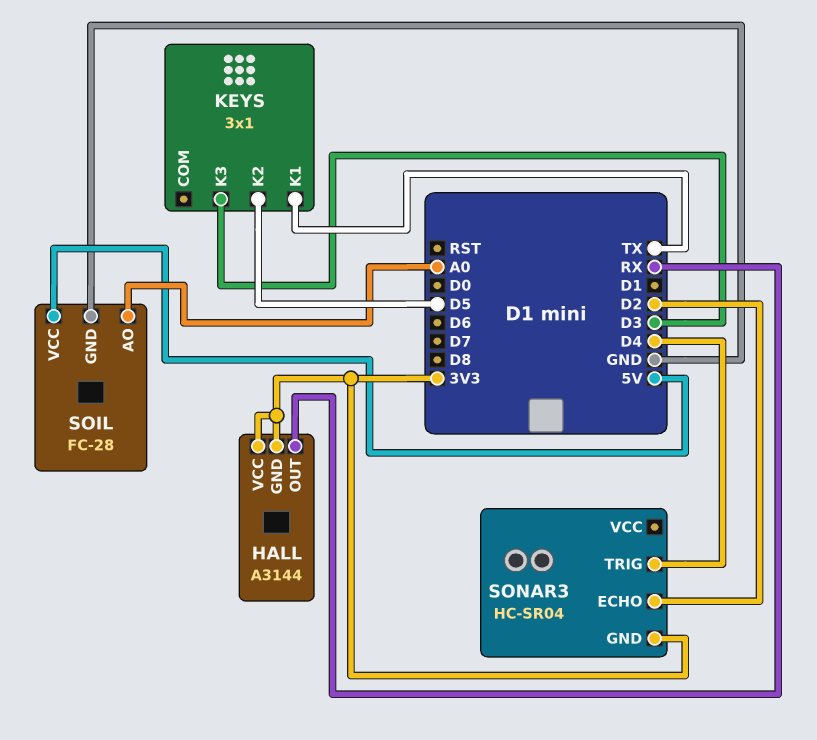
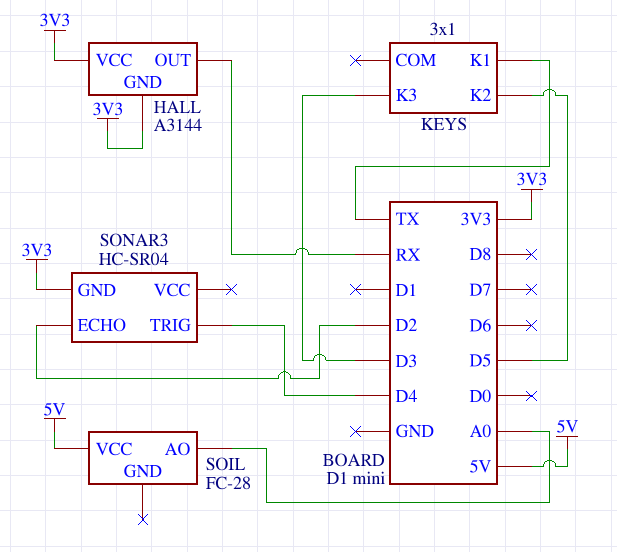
SOIL pin GND: GND -> none

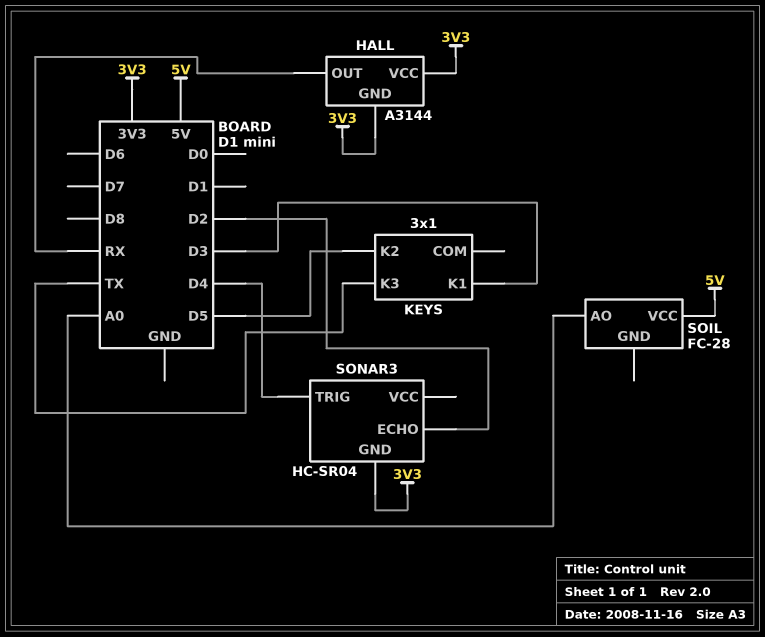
KEYS pin K1: TX -> D3
KEYS pin K3: D3 -> TX

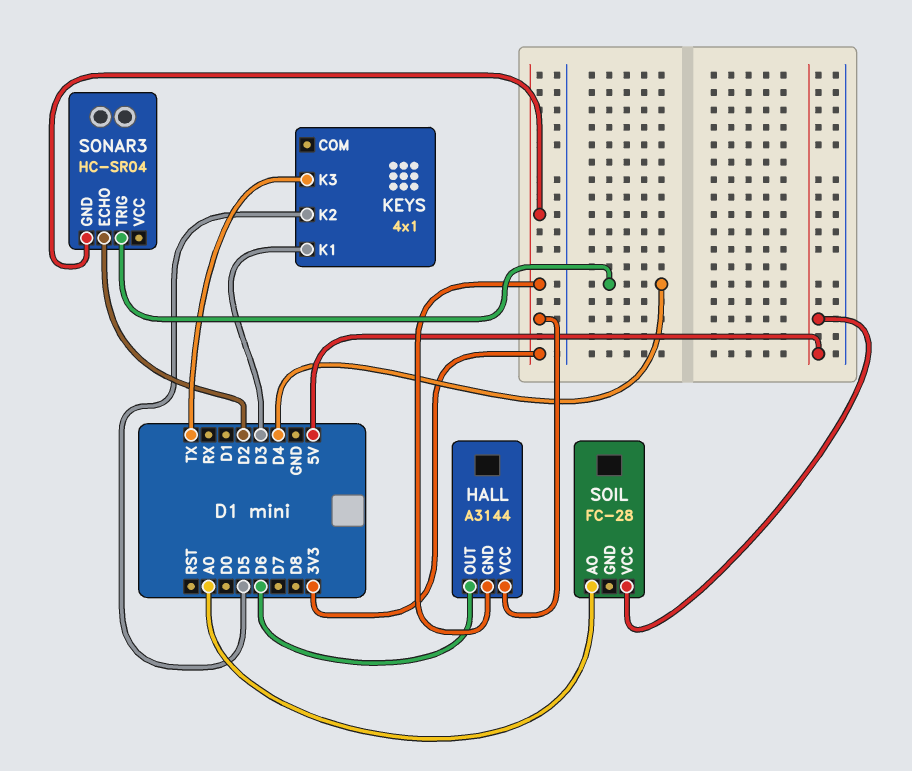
HALL pin OUT: RX -> D6
KEYS: 3x1 -> 4x1

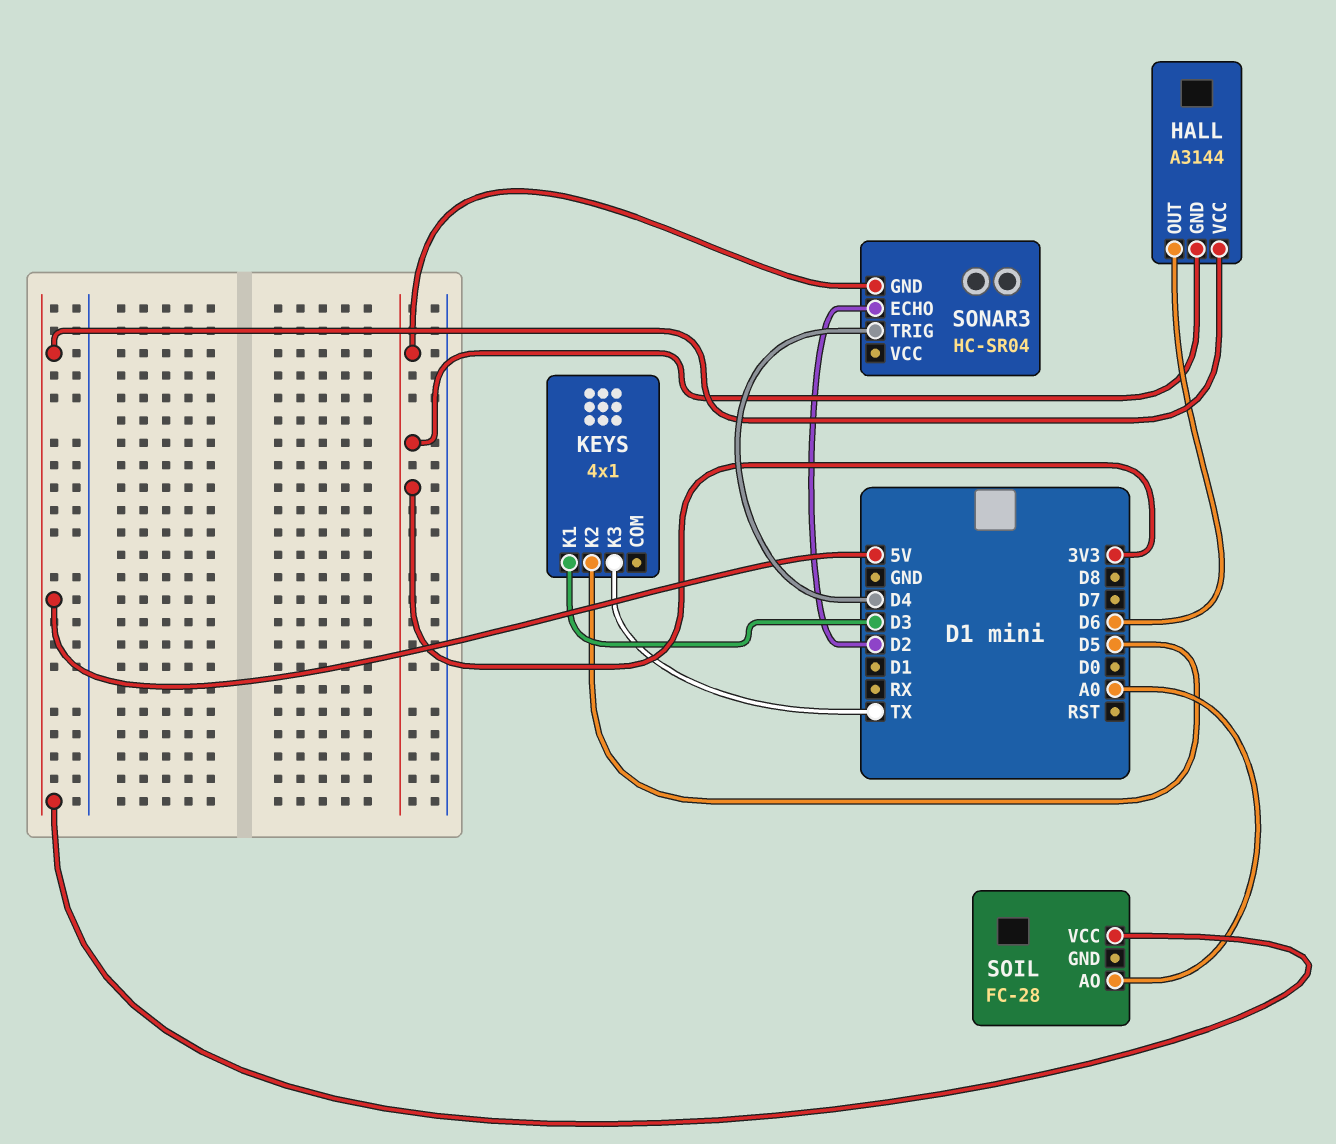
HALL pin VCC: 3V3 -> 5V

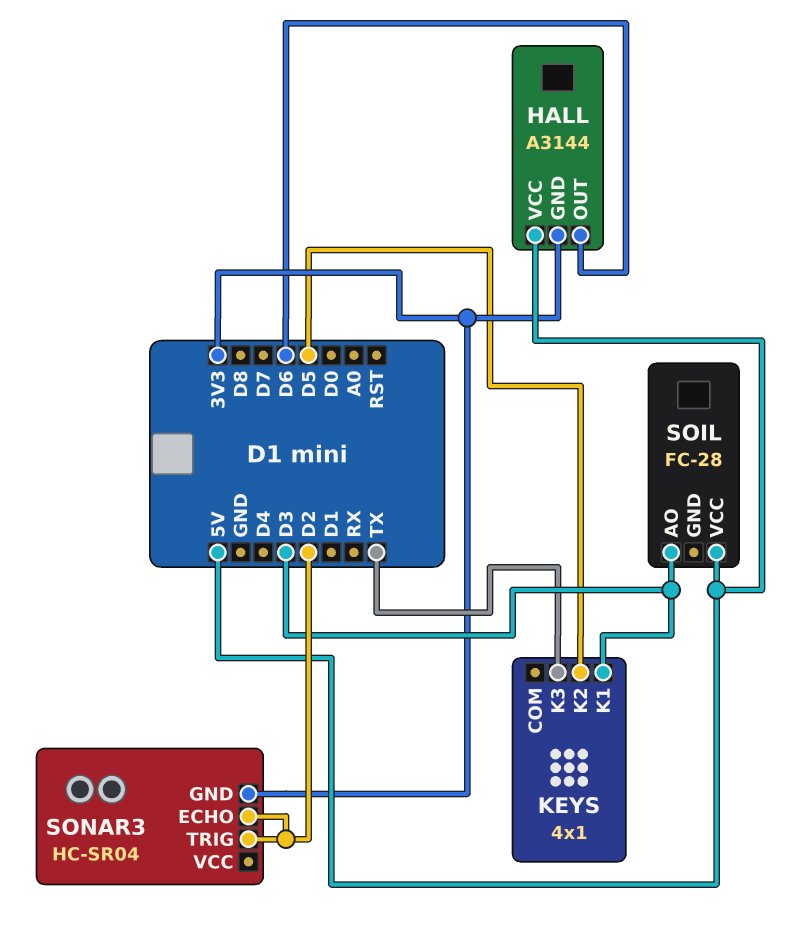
SOIL pin AO: A0 -> D3
SONAR3 pin TRIG: D4 -> D2

